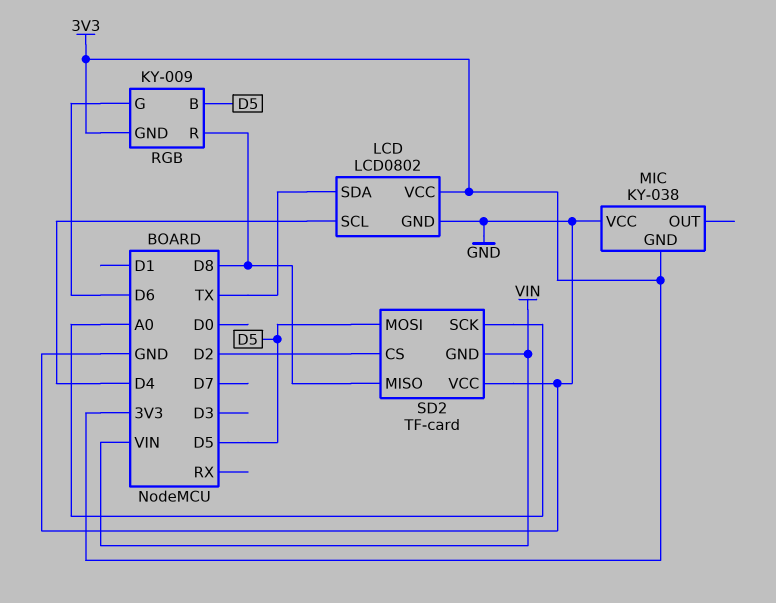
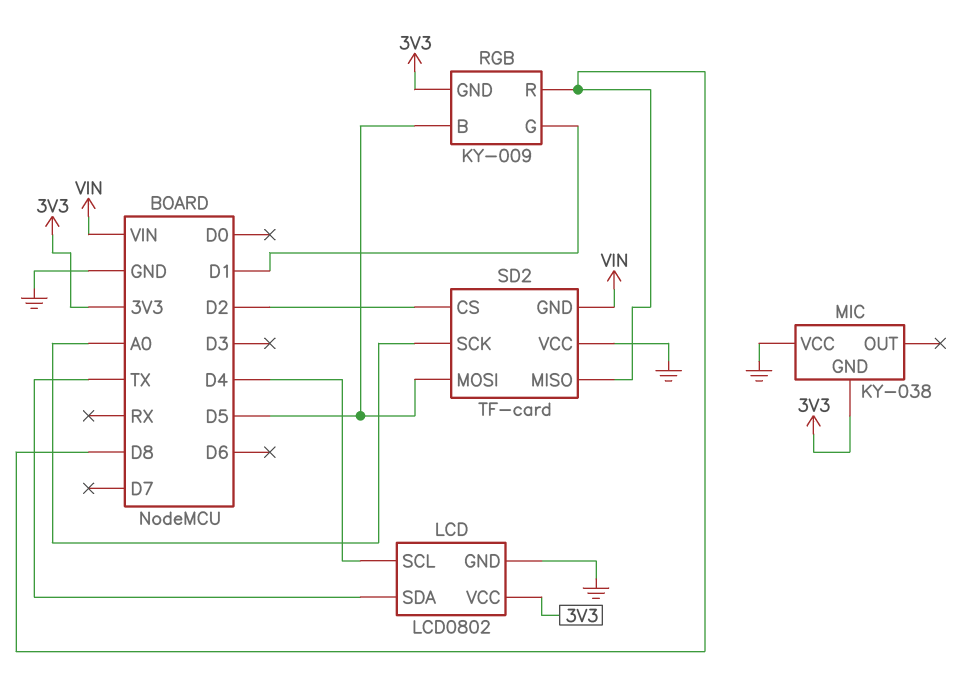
RGB pin G: D6 -> D1

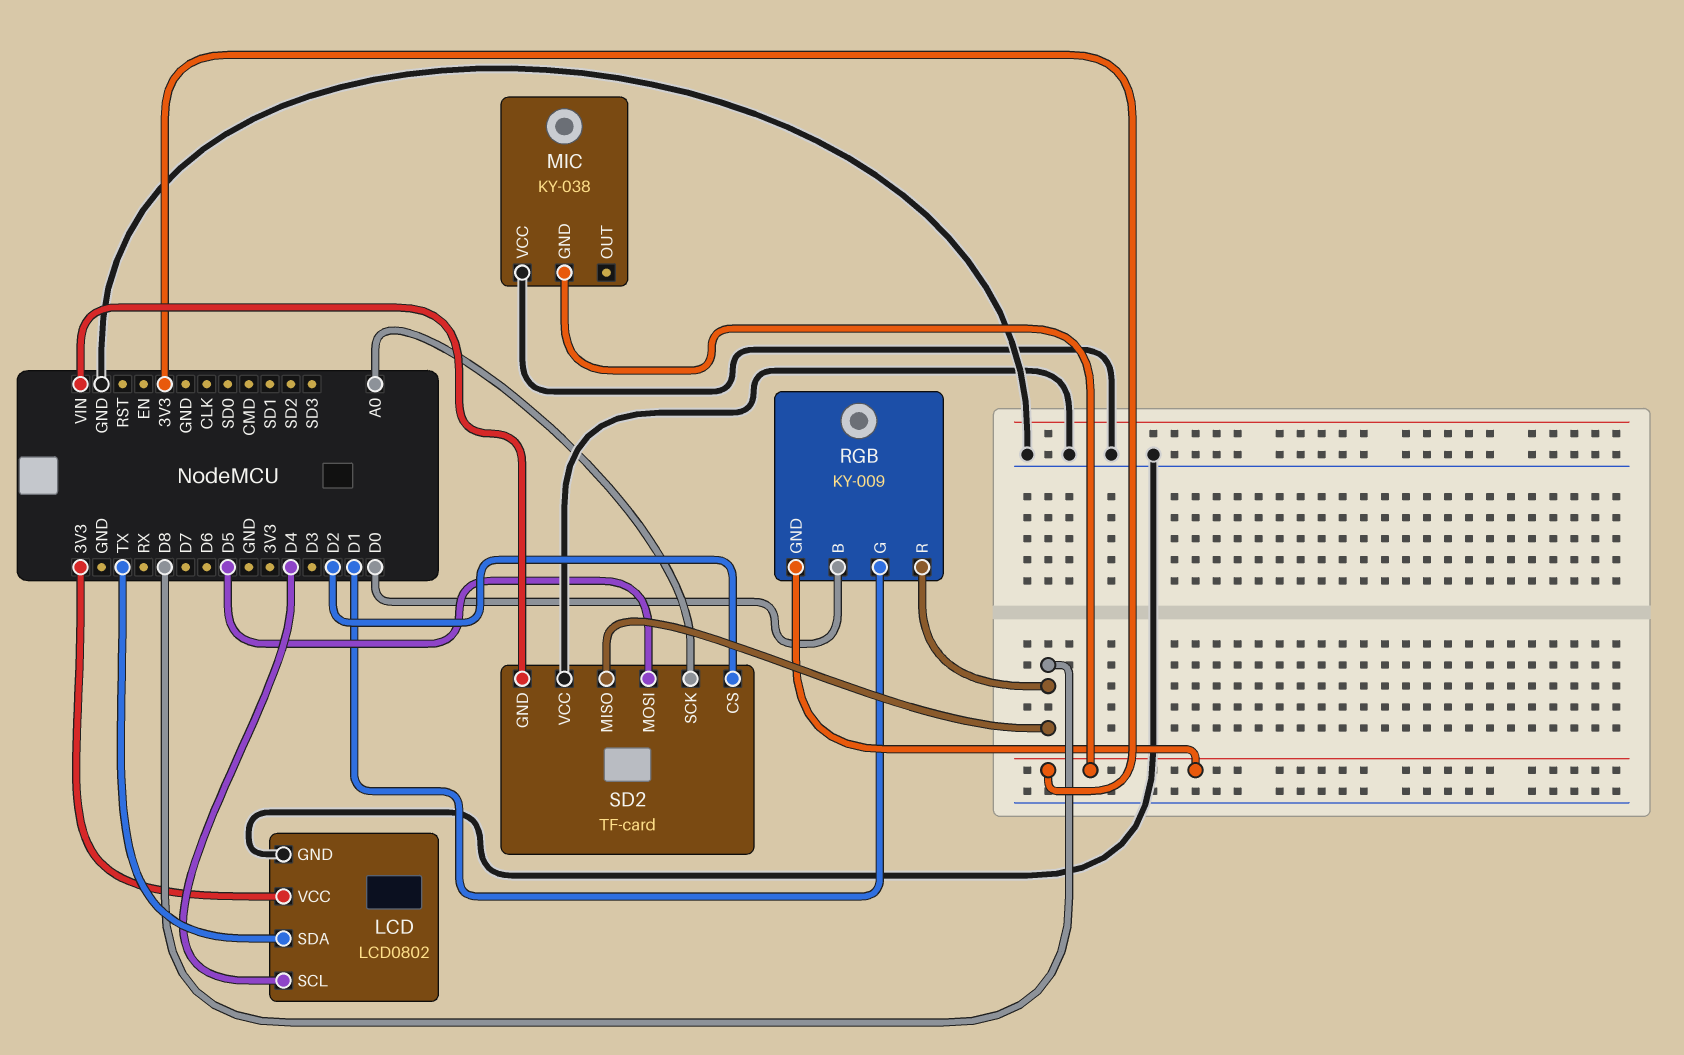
RGB pin B: D5 -> D0

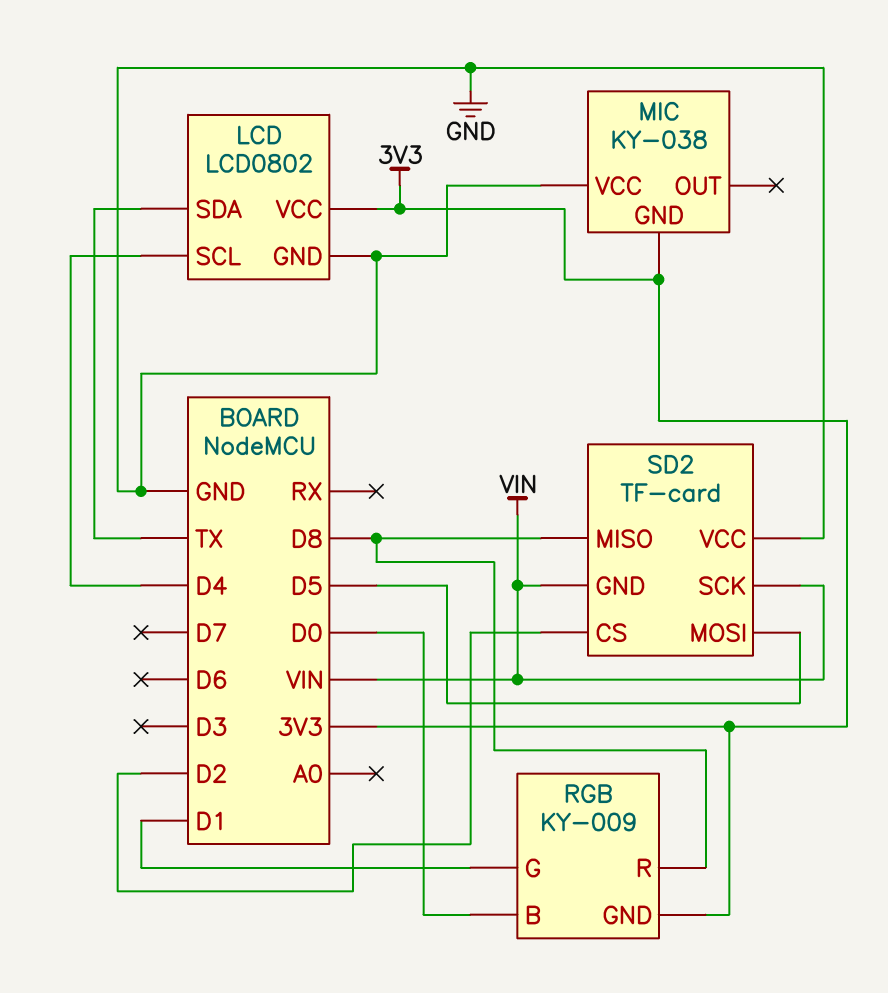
SD2 pin SCK: A0 -> VIN

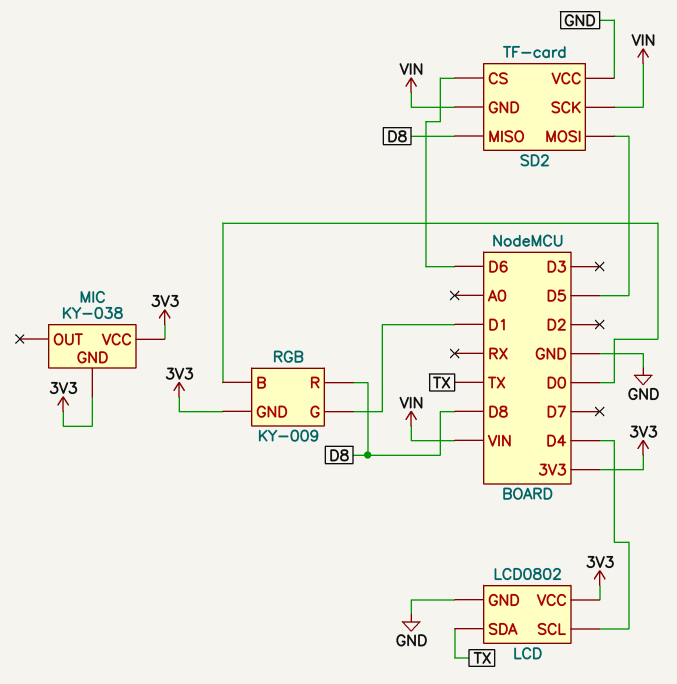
MIC pin VCC: GND -> 3V3
SD2 pin CS: D2 -> D6

